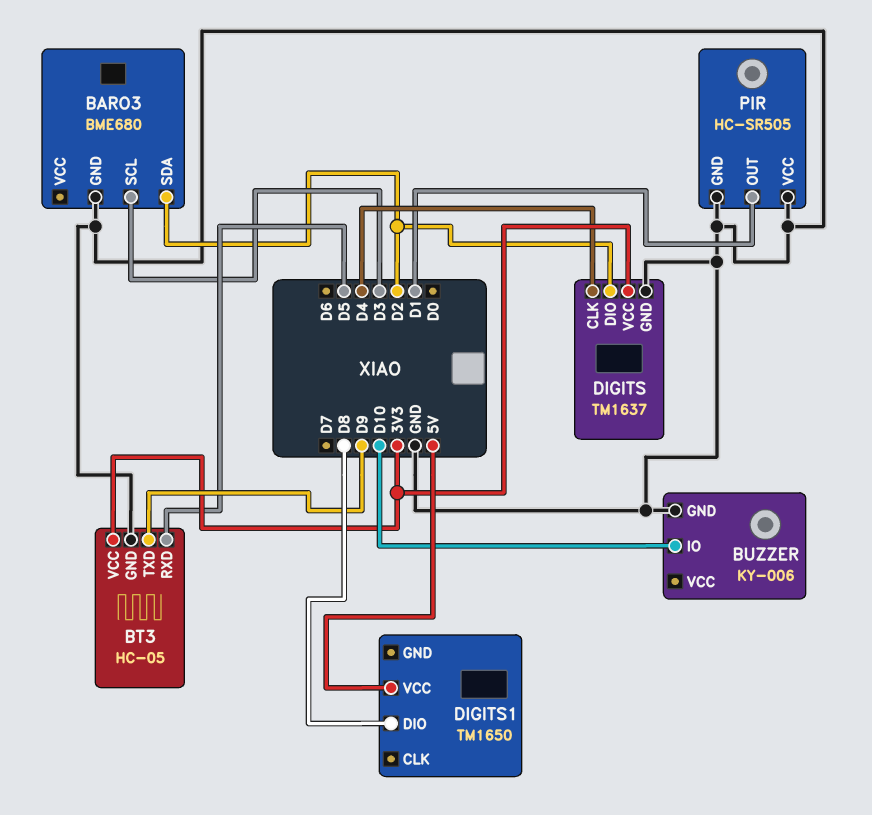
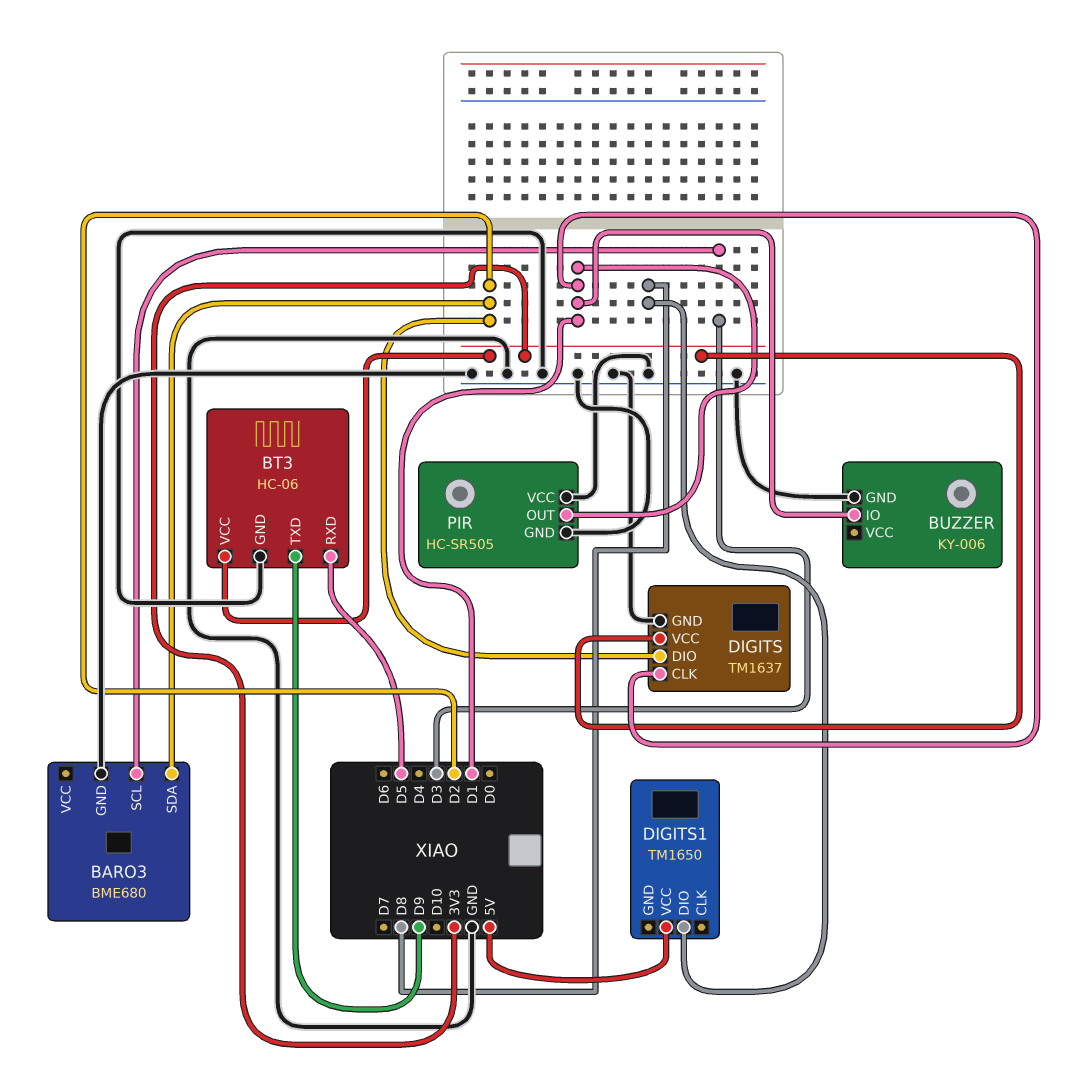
BT3: HC-05 -> HC-06
BUZZER pin IO: D10 -> D1
DIGITS pin CLK: D4 -> D1

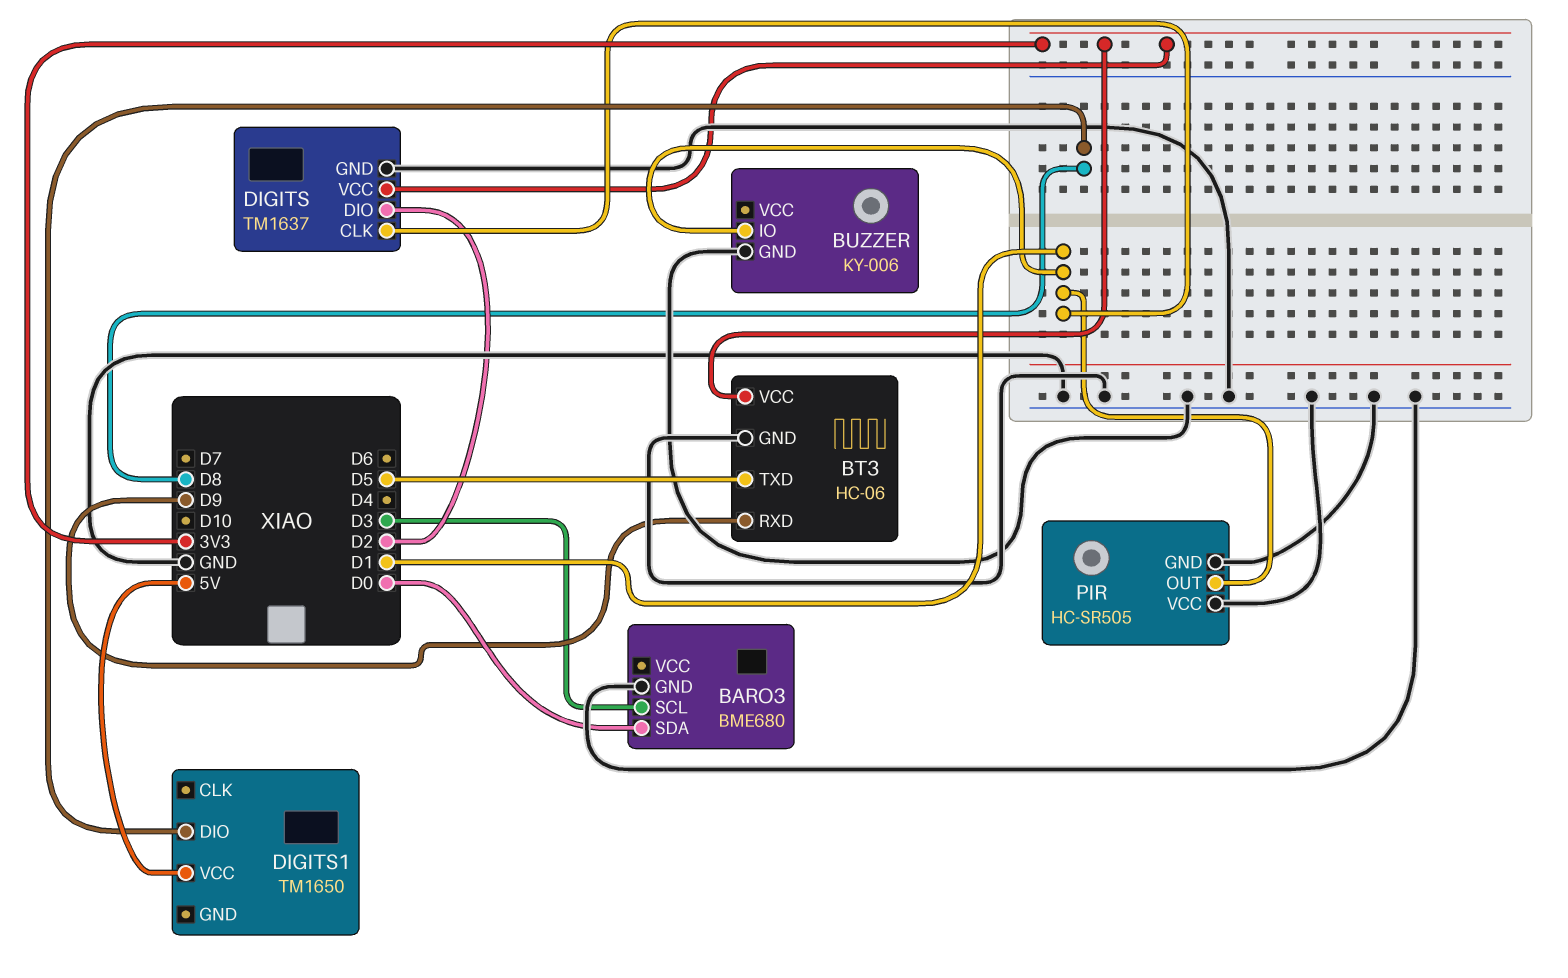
BARO3 pin SDA: D2 -> D0
BT3 pin RXD: D5 -> D9
BT3 pin TXD: D9 -> D5

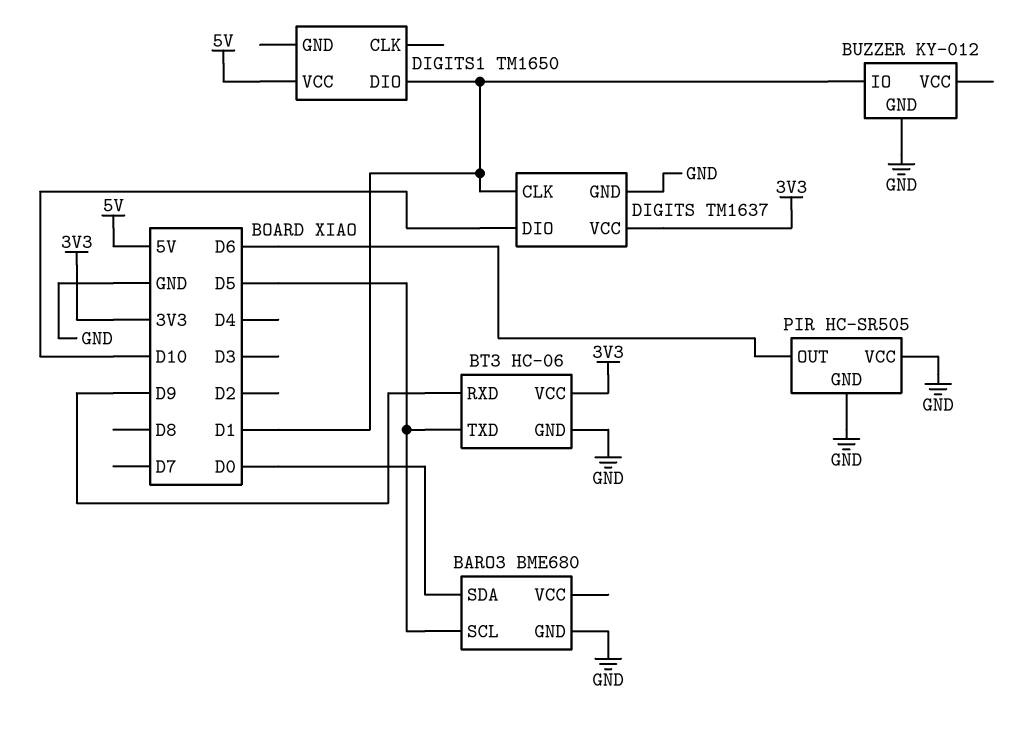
BARO3 pin SCL: D3 -> D5
BUZZER: KY-006 -> KY-012
DIGITS pin DIO: D2 -> D10
DIGITS1 pin DIO: D8 -> D1
PIR pin OUT: D1 -> D6

